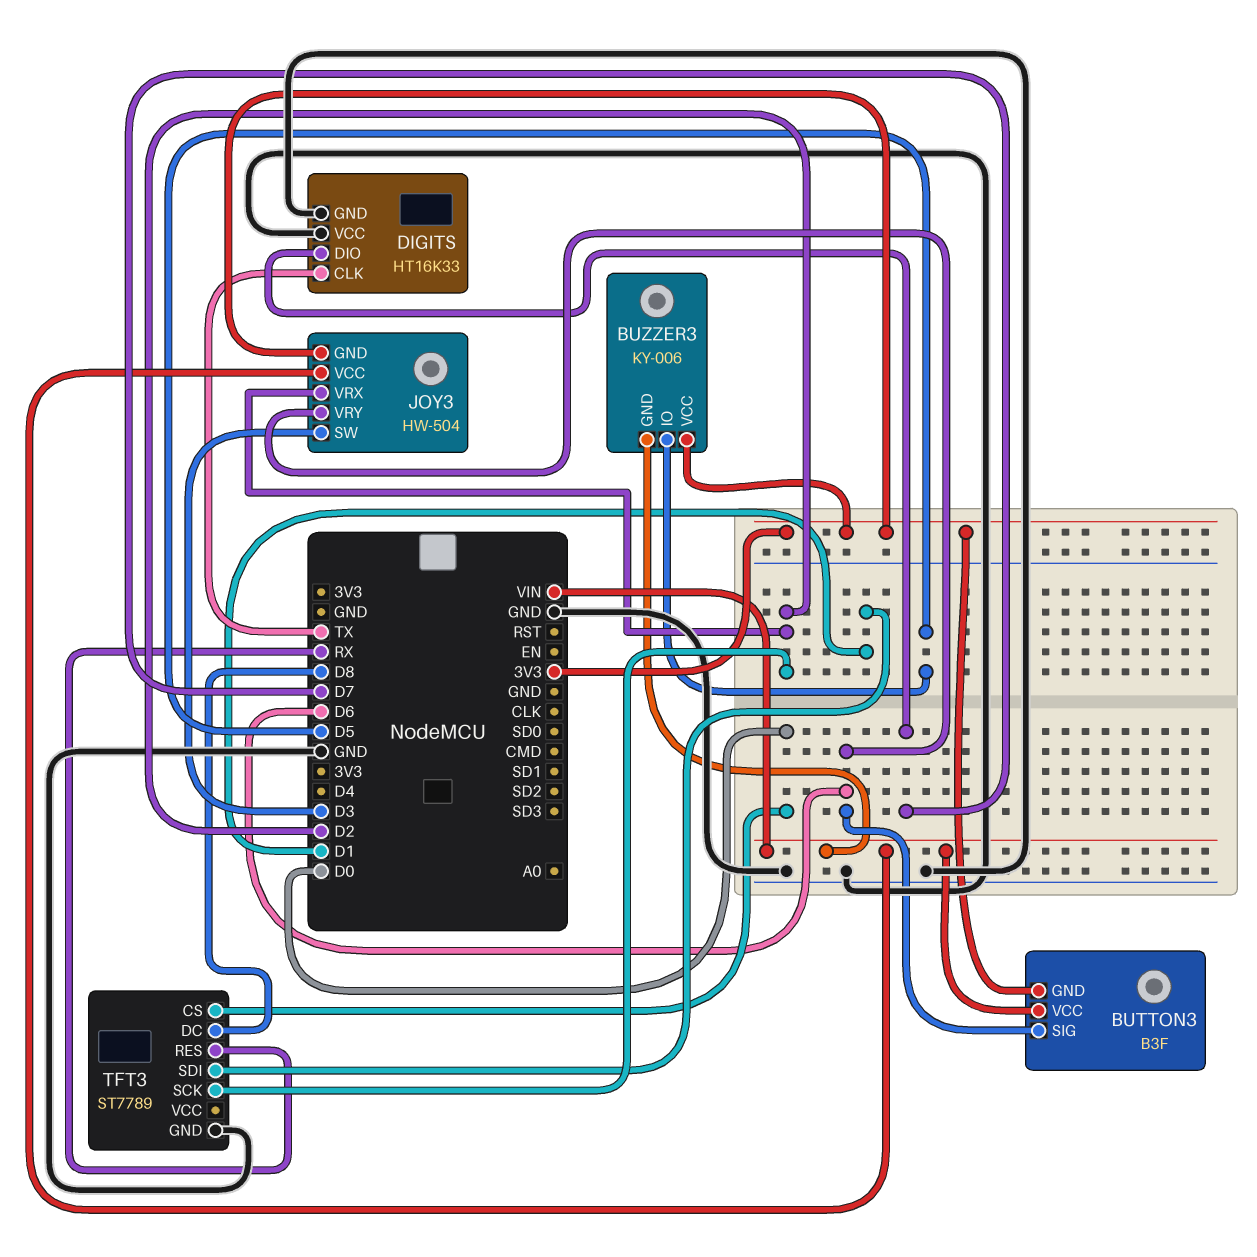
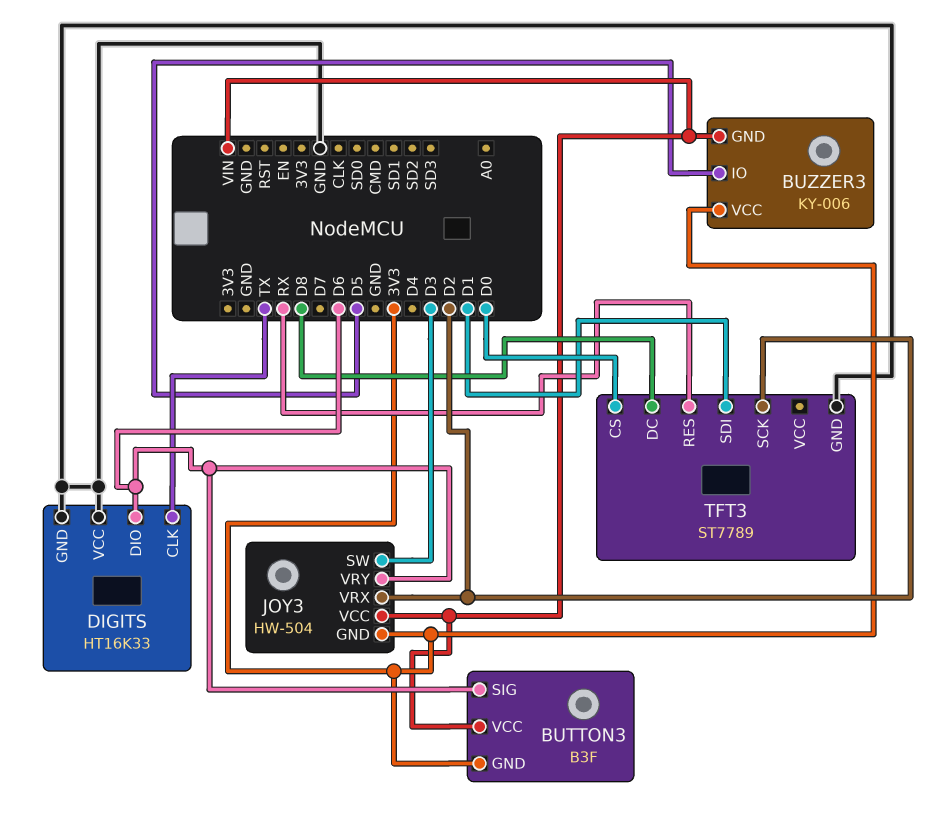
DIGITS pin DIO: D7 -> D6

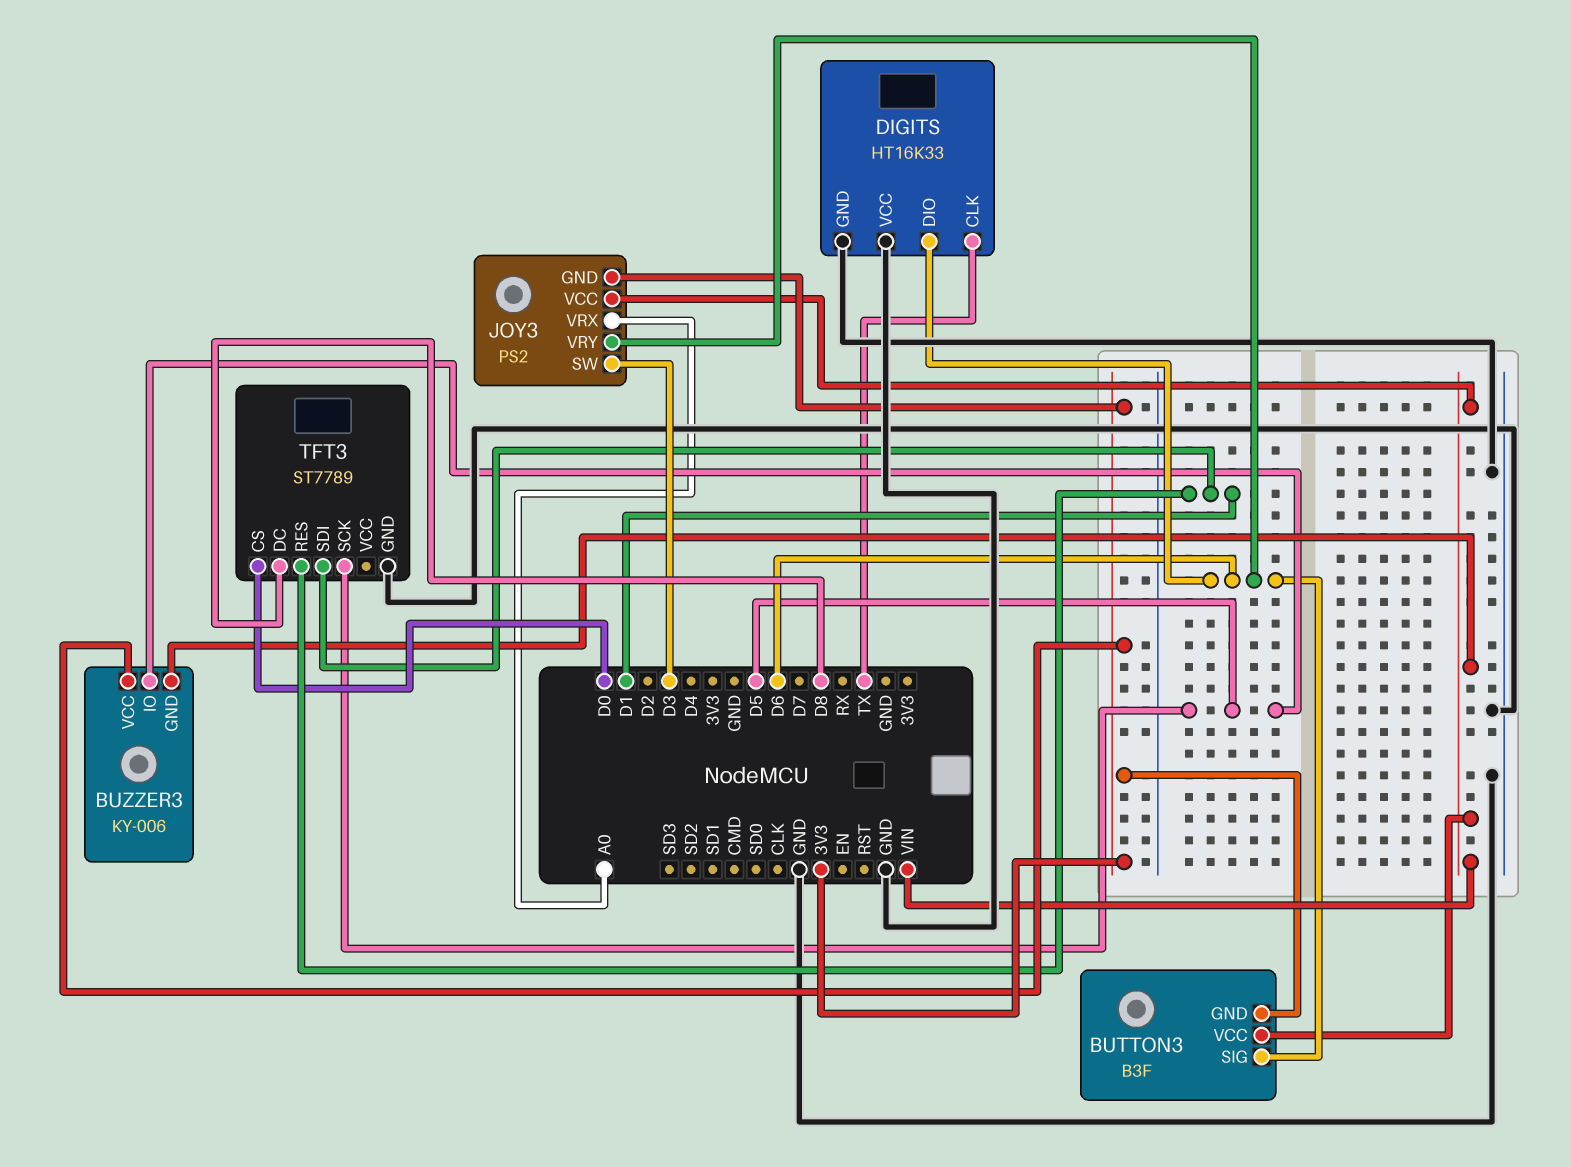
JOY3: HW-504 -> PS2
JOY3 pin VRX: D2 -> A0
TFT3 pin RES: RX -> D1
TFT3 pin SCK: D2 -> D5

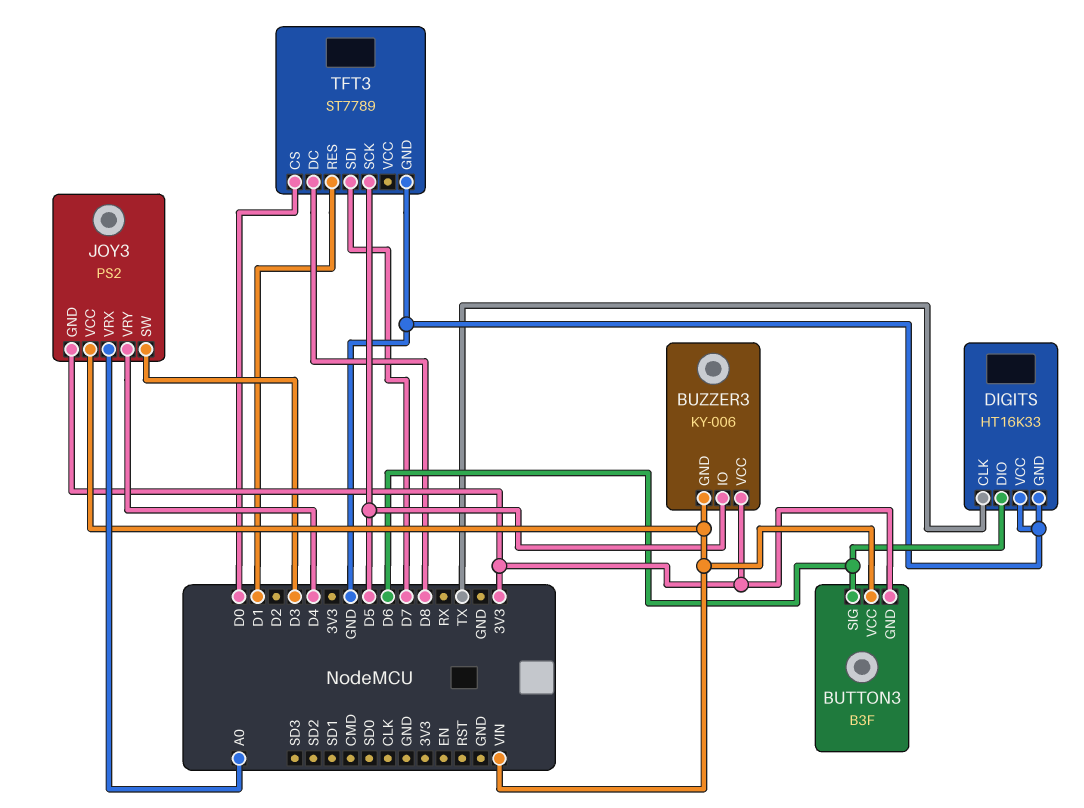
JOY3 pin VRY: D6 -> D4
TFT3 pin SDI: D1 -> D7

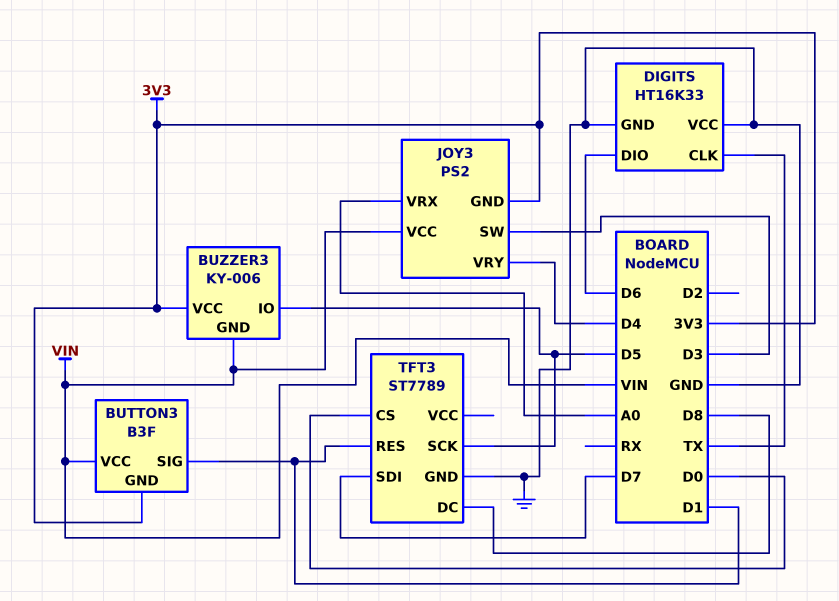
BUTTON3 pin SIG: D6 -> D1

